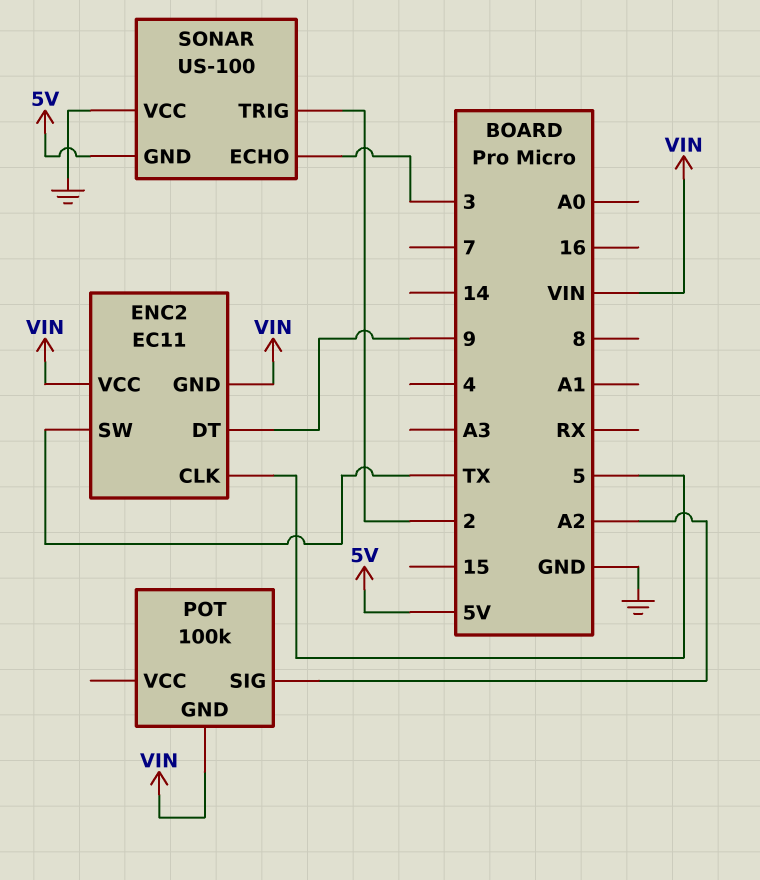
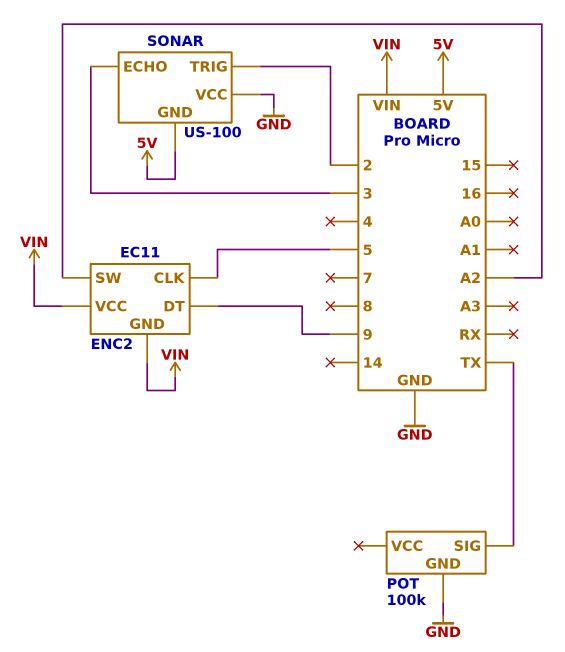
ENC2 pin SW: TX -> A2
POT pin GND: VIN -> GND
POT pin SIG: A2 -> TX

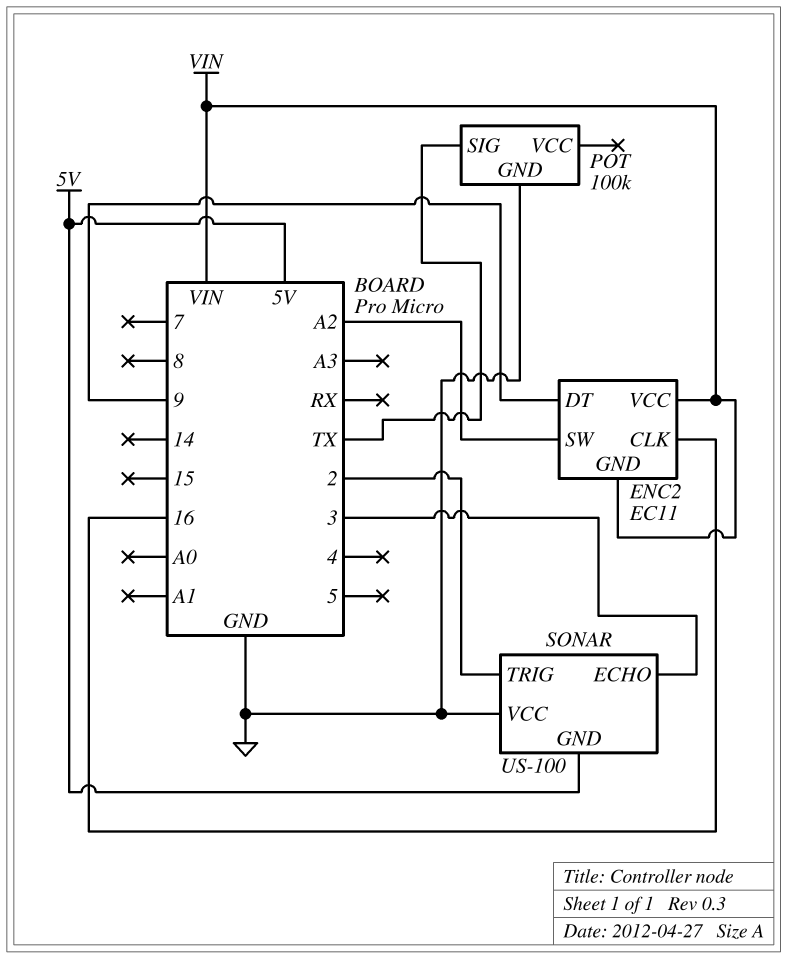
ENC2 pin CLK: 5 -> 16

